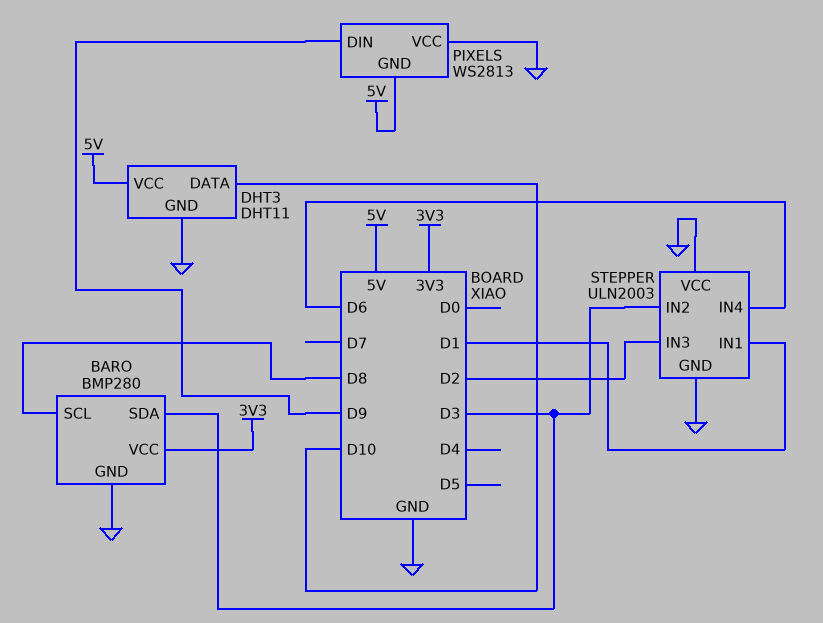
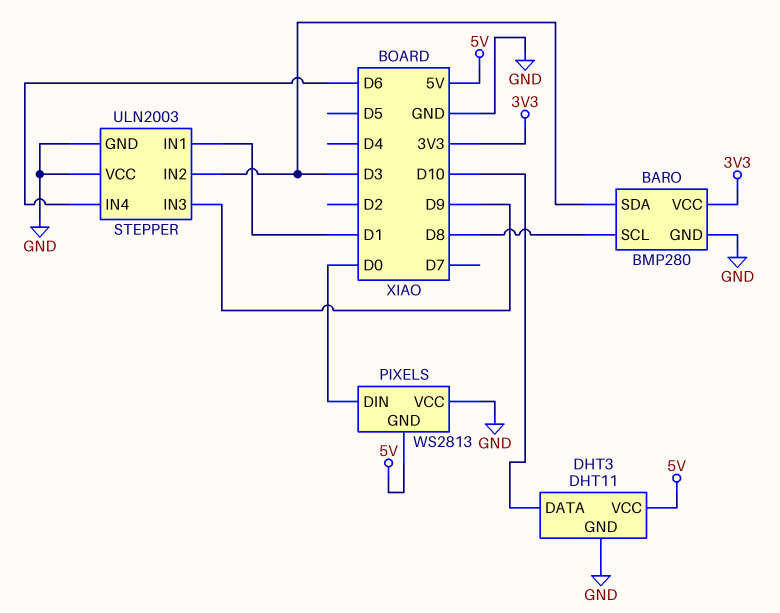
PIXELS pin DIN: D9 -> D0
STEPPER pin IN3: D2 -> D9

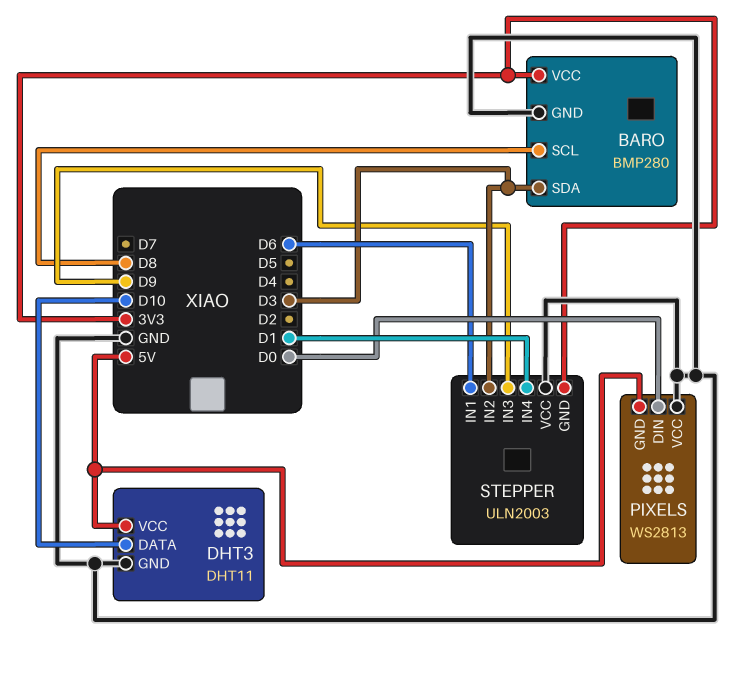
STEPPER pin GND: GND -> 3V3
STEPPER pin IN1: D1 -> D6
STEPPER pin IN4: D6 -> D1

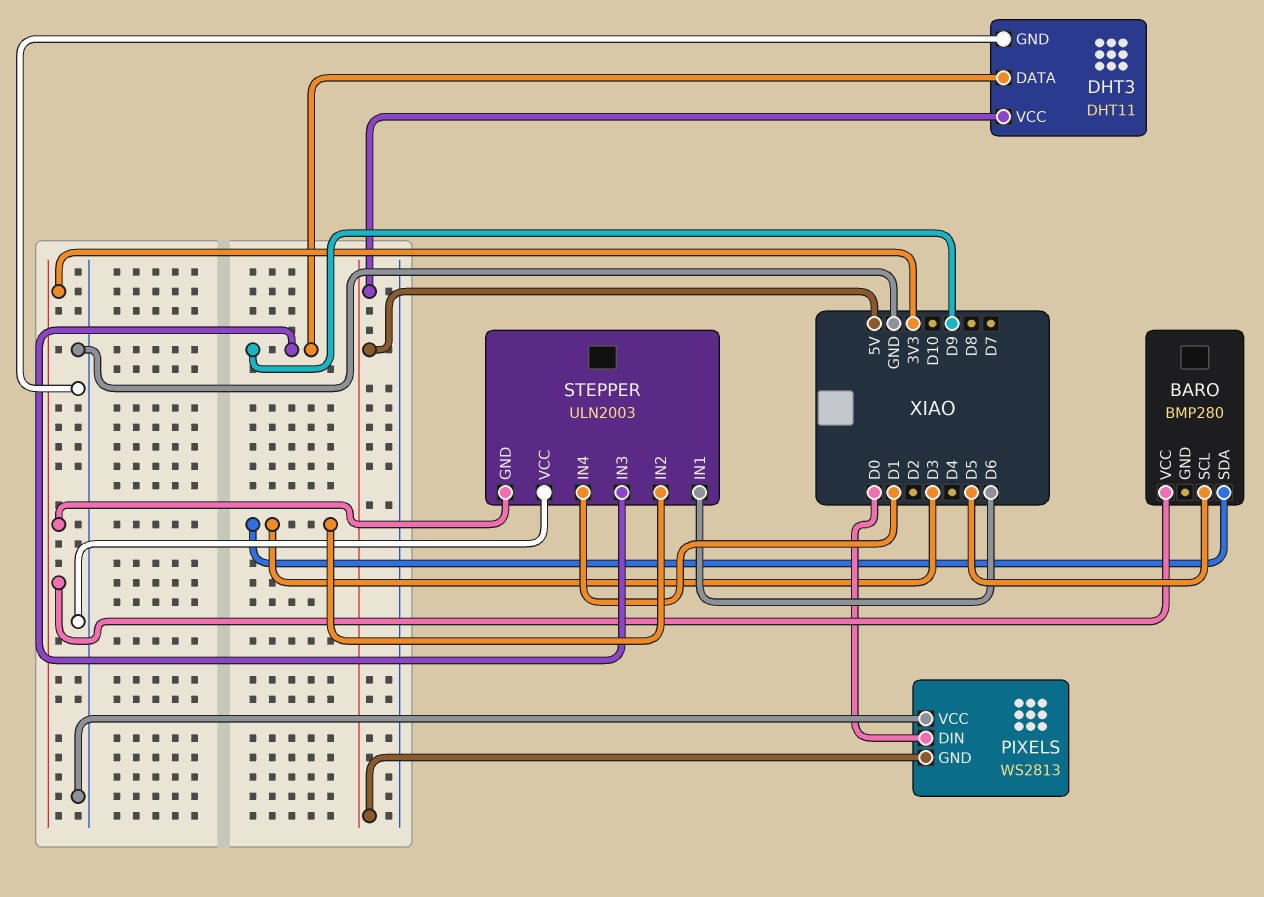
BARO pin GND: GND -> none
BARO pin SCL: D8 -> D5
DHT3 pin DATA: D10 -> D9

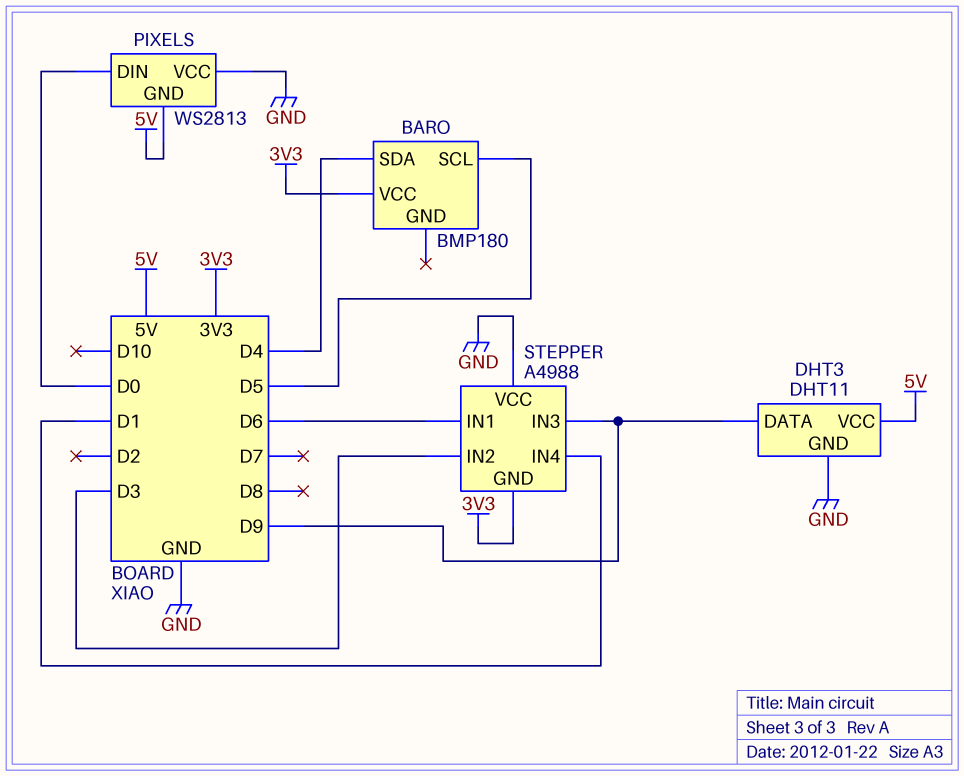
BARO: BMP280 -> BMP180
BARO pin SDA: D3 -> D4
STEPPER: ULN2003 -> A4988

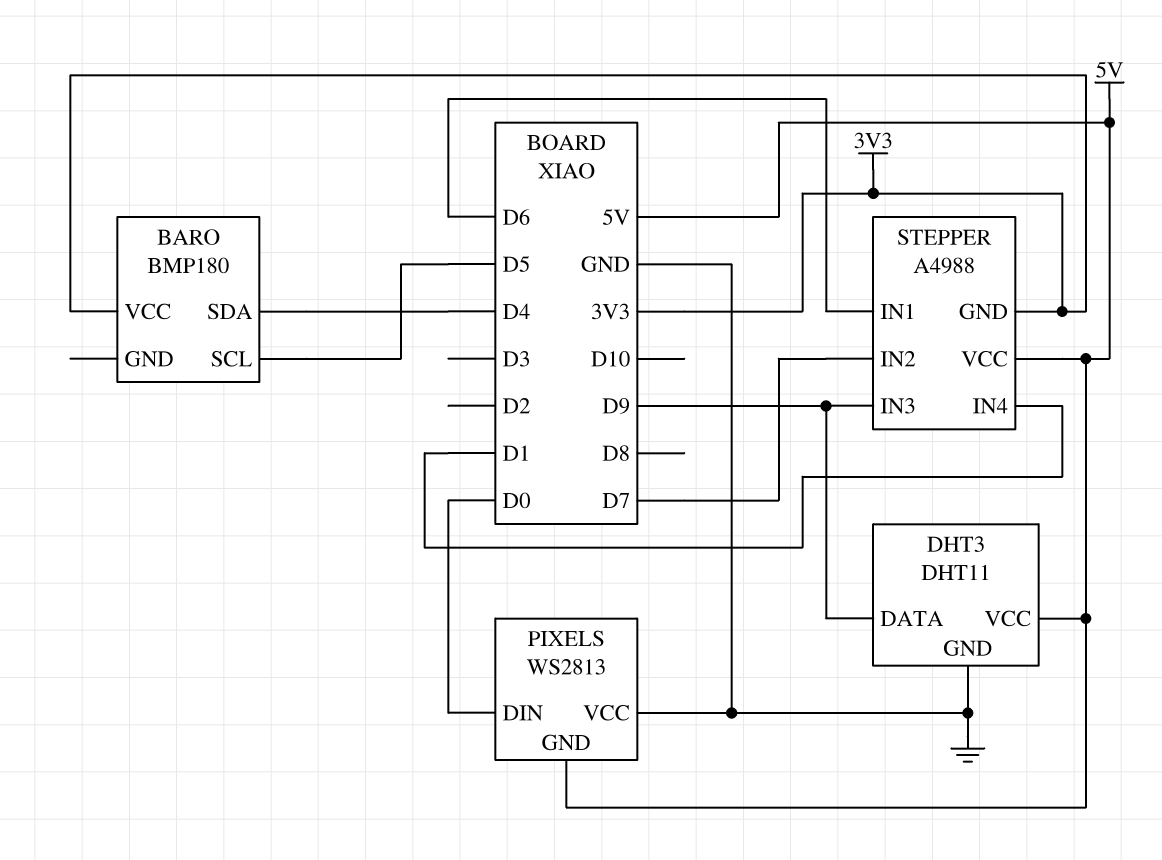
STEPPER pin IN2: D3 -> D7
STEPPER pin VCC: GND -> 5V

